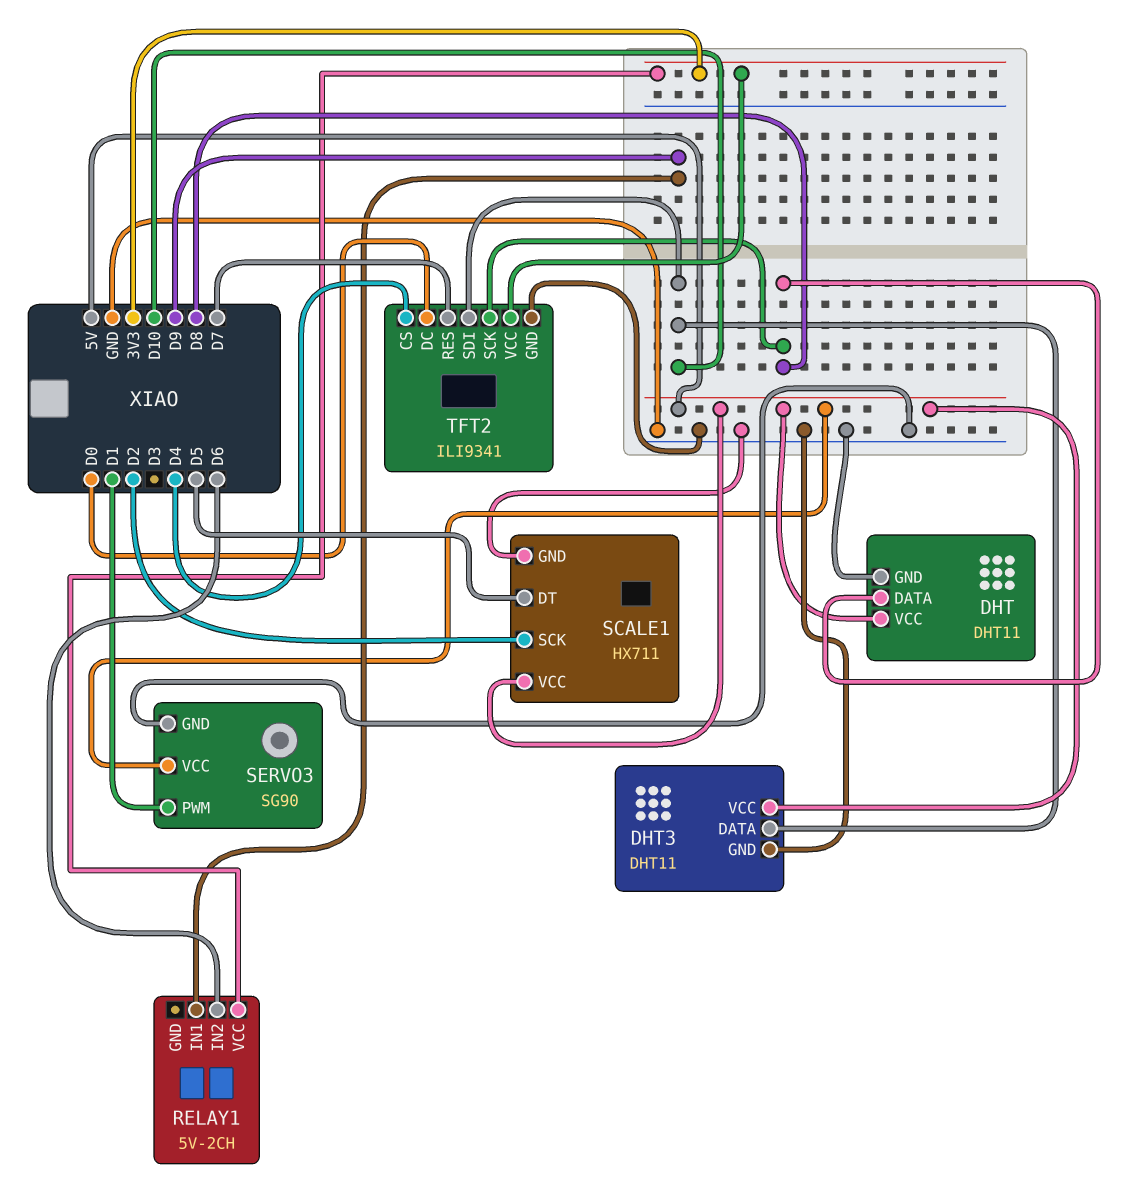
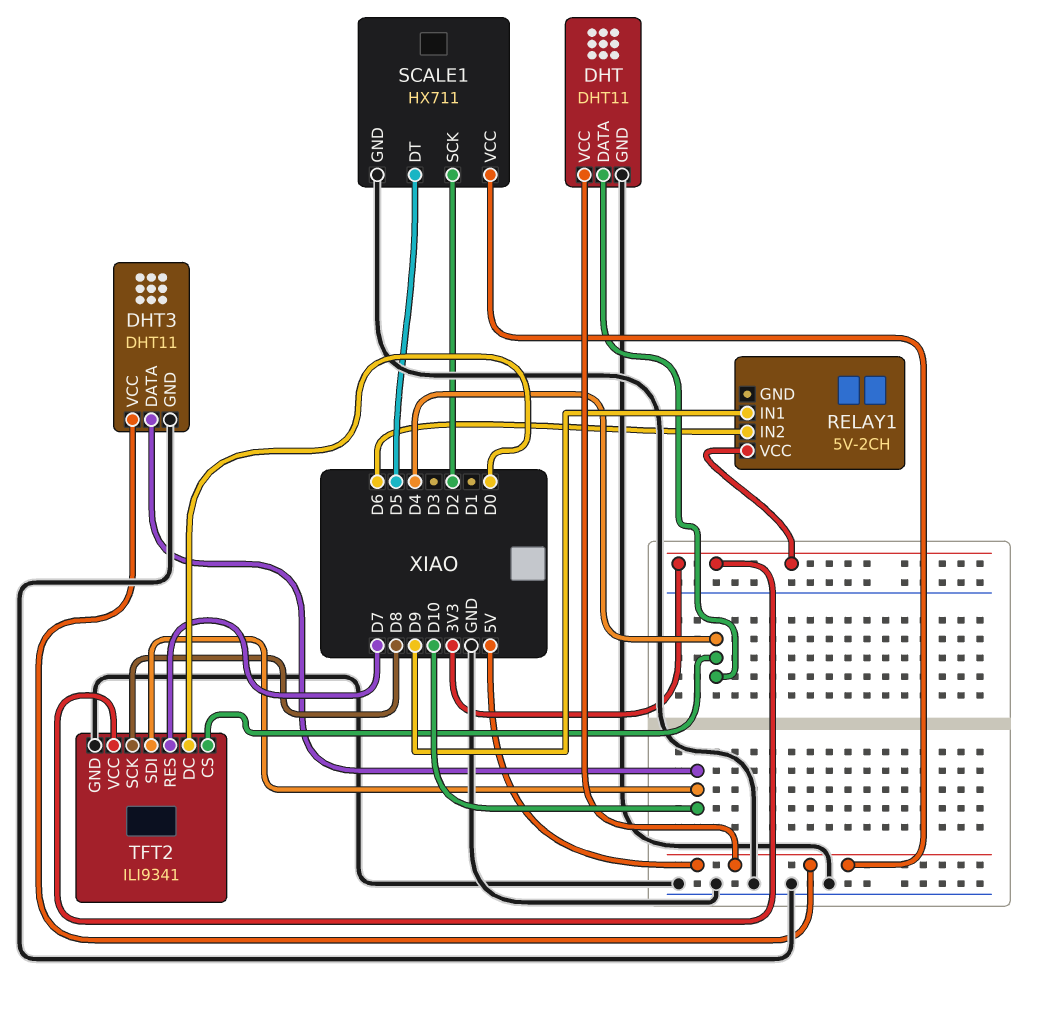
DHT pin DATA: D8 -> D4
SERVO3: SG90 -> none
SERVO3 pin GND: GND -> none
SERVO3 pin PWM: D1 -> none
SERVO3 pin VCC: 5V -> none

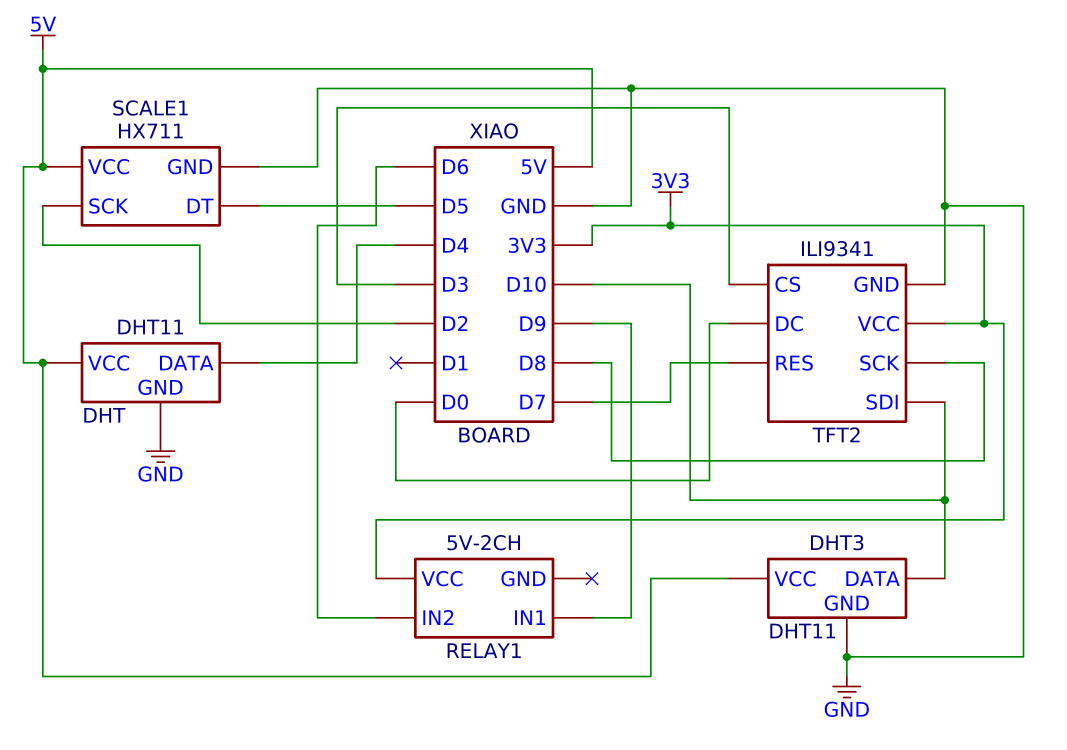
TFT2 pin CS: D4 -> D3

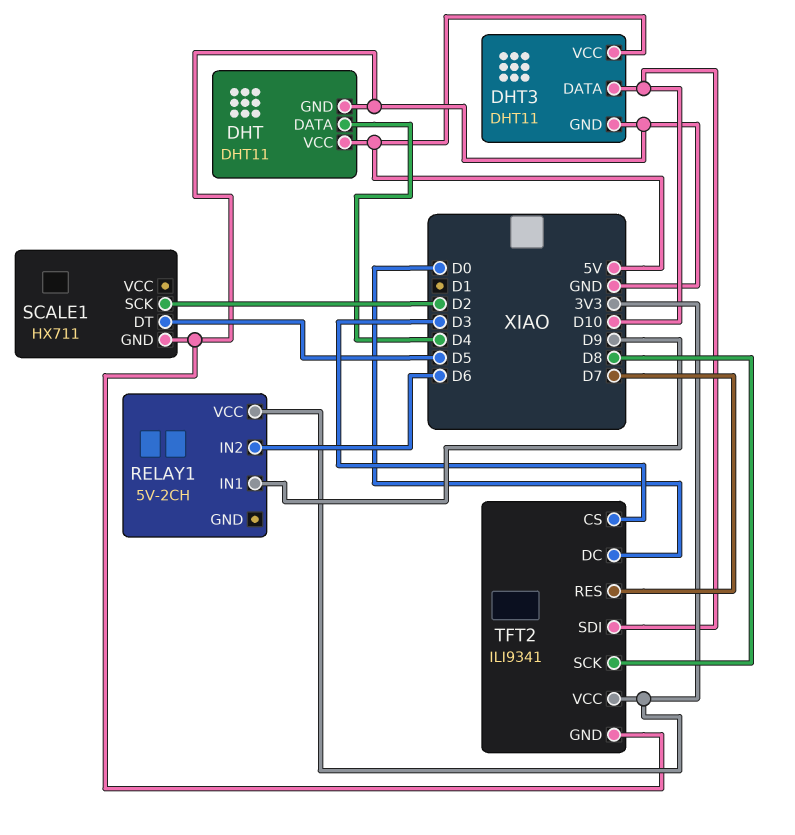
SCALE1 pin VCC: 5V -> none

